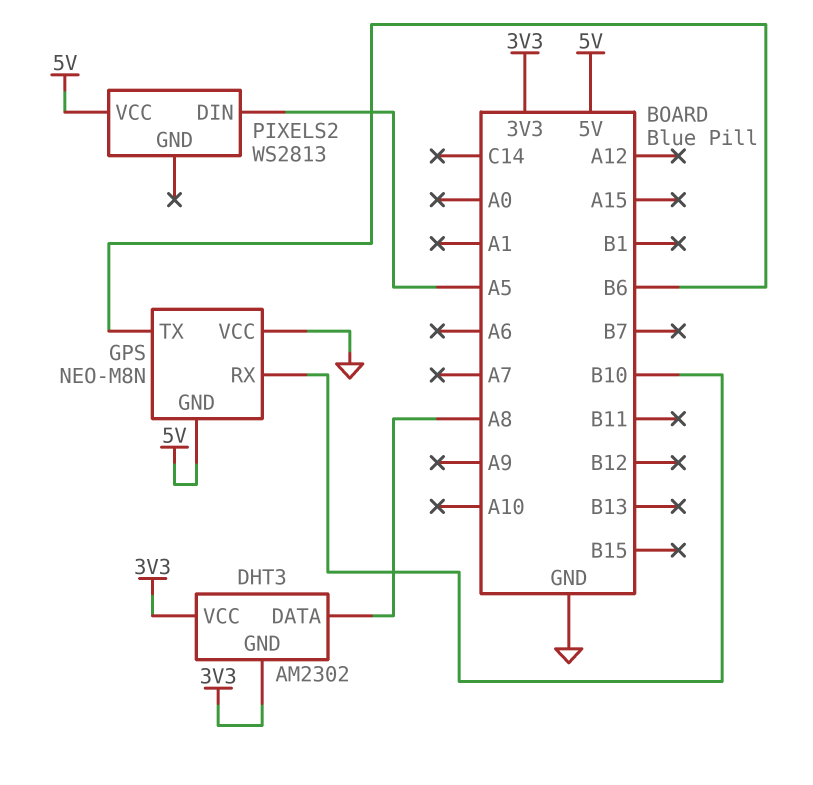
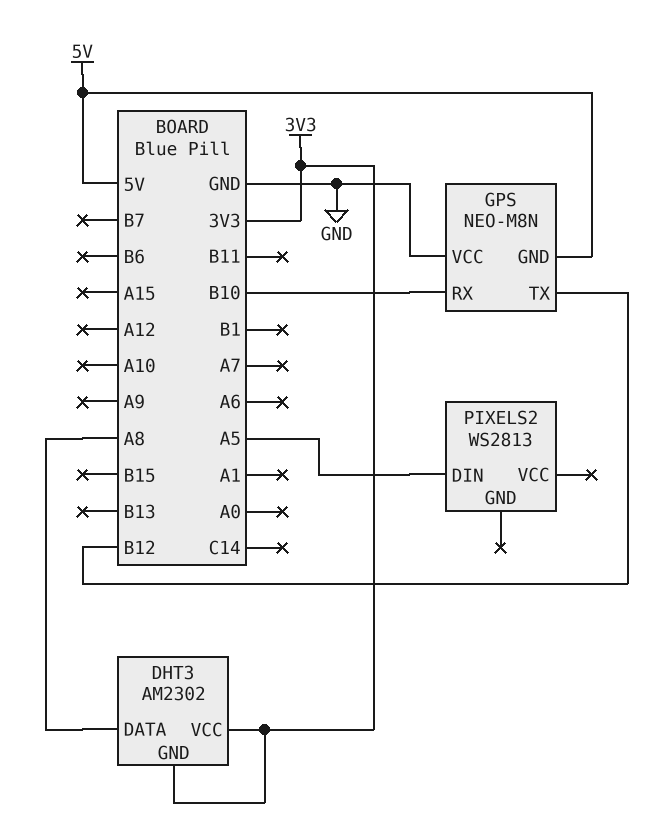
GPS pin TX: B6 -> B12
PIXELS2 pin VCC: 5V -> none

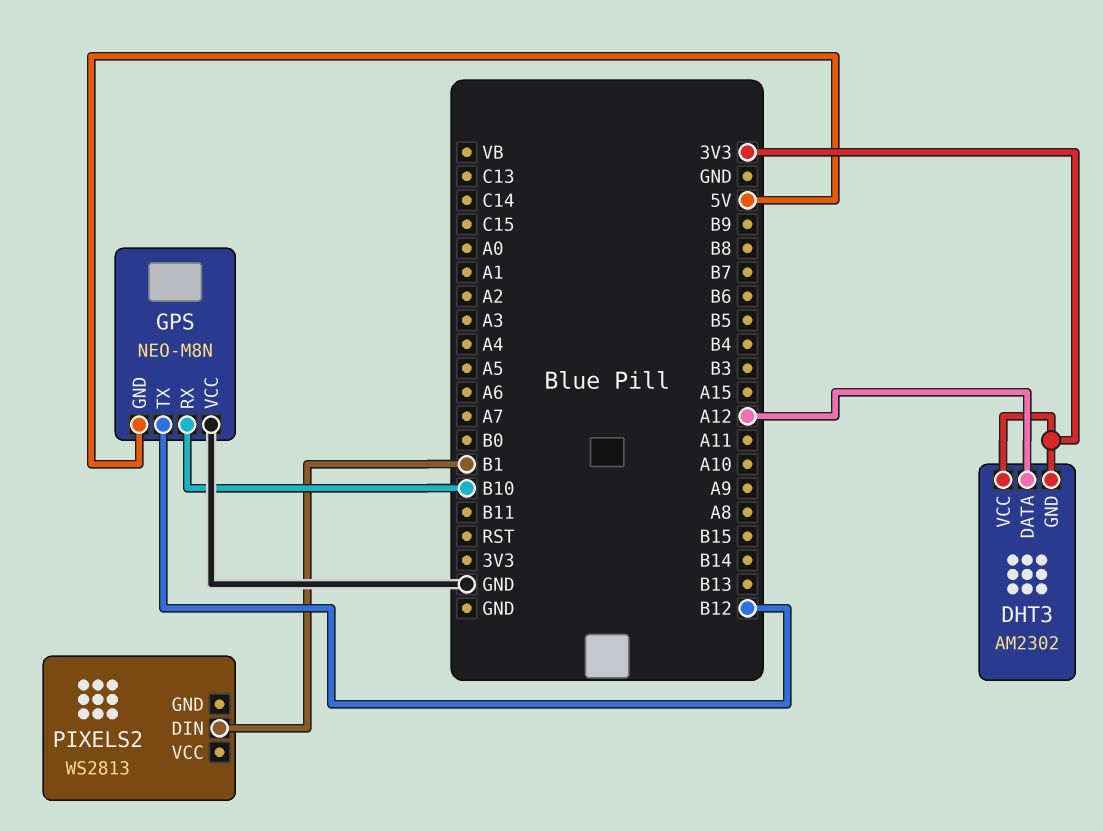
DHT3 pin DATA: A8 -> A12
PIXELS2 pin DIN: A5 -> B1

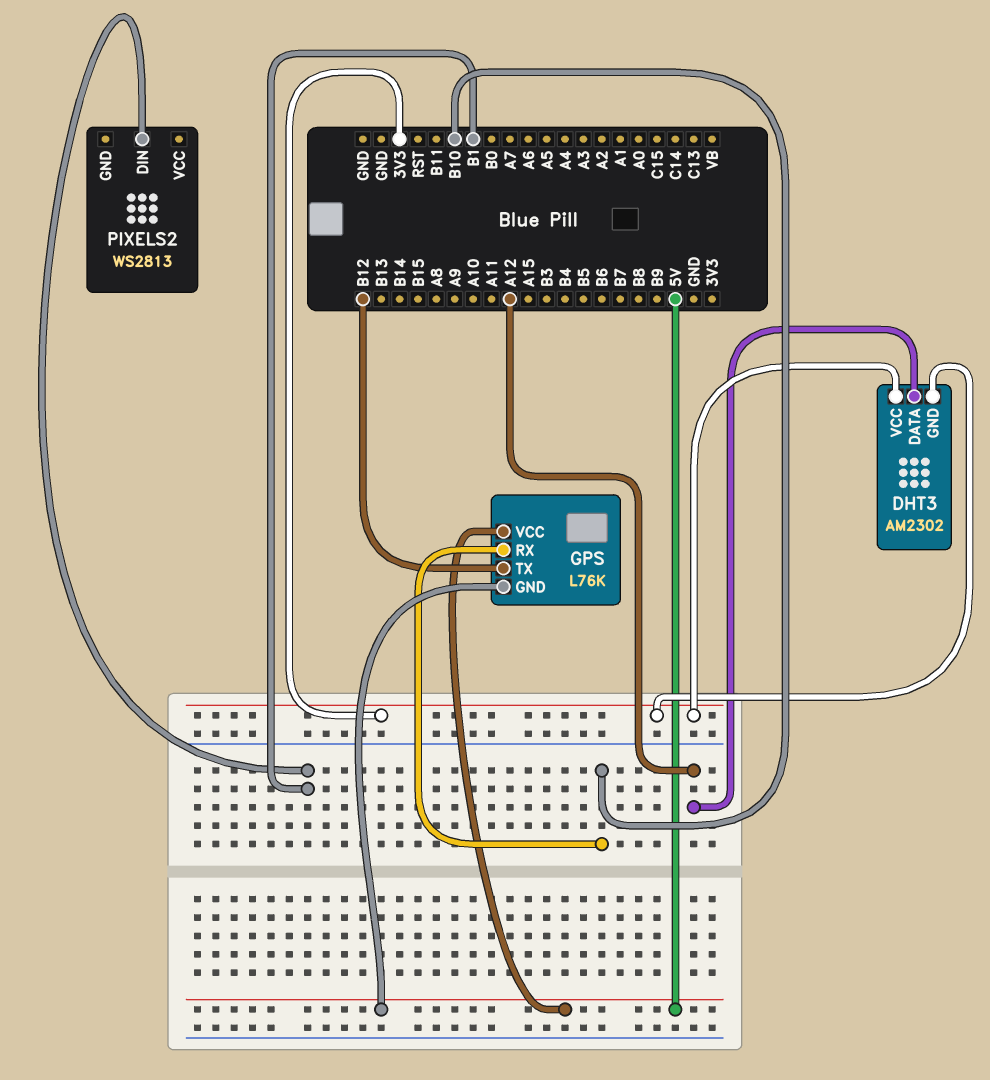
GPS: NEO-M8N -> L76K
GPS pin VCC: GND -> 5V

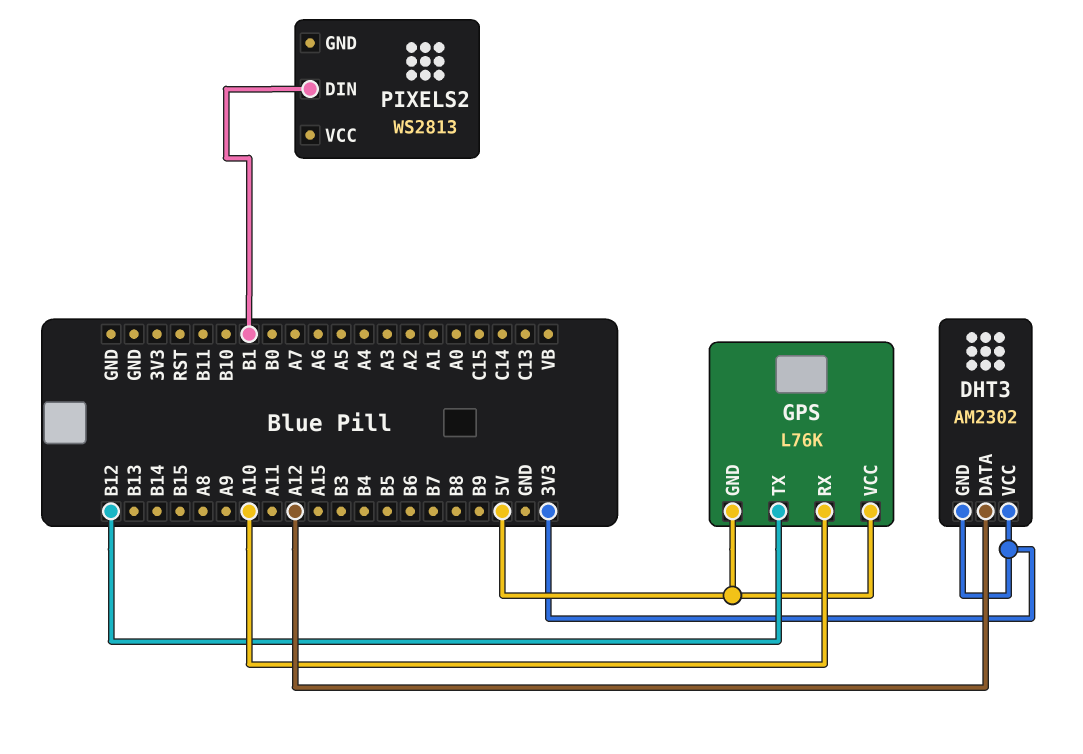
GPS pin RX: B10 -> A10

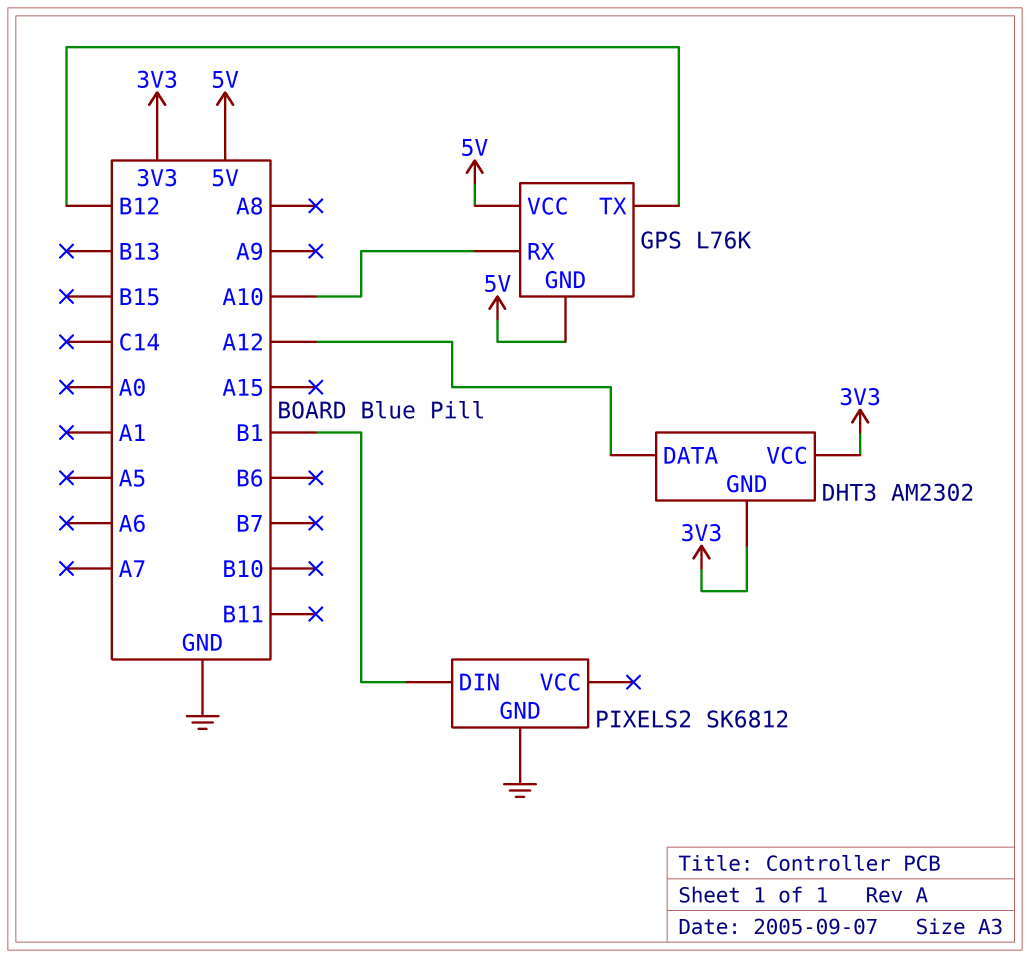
PIXELS2: WS2813 -> SK6812
PIXELS2 pin GND: none -> GND

